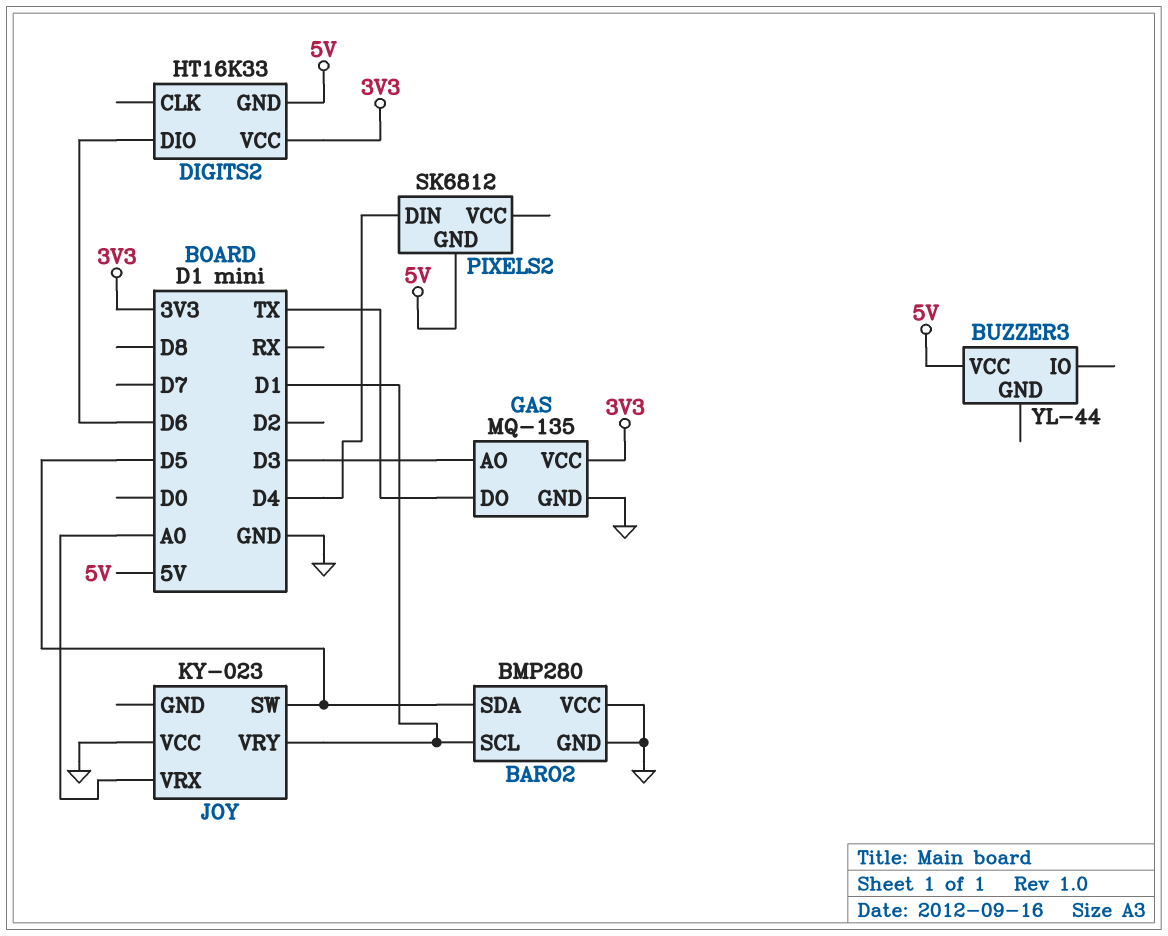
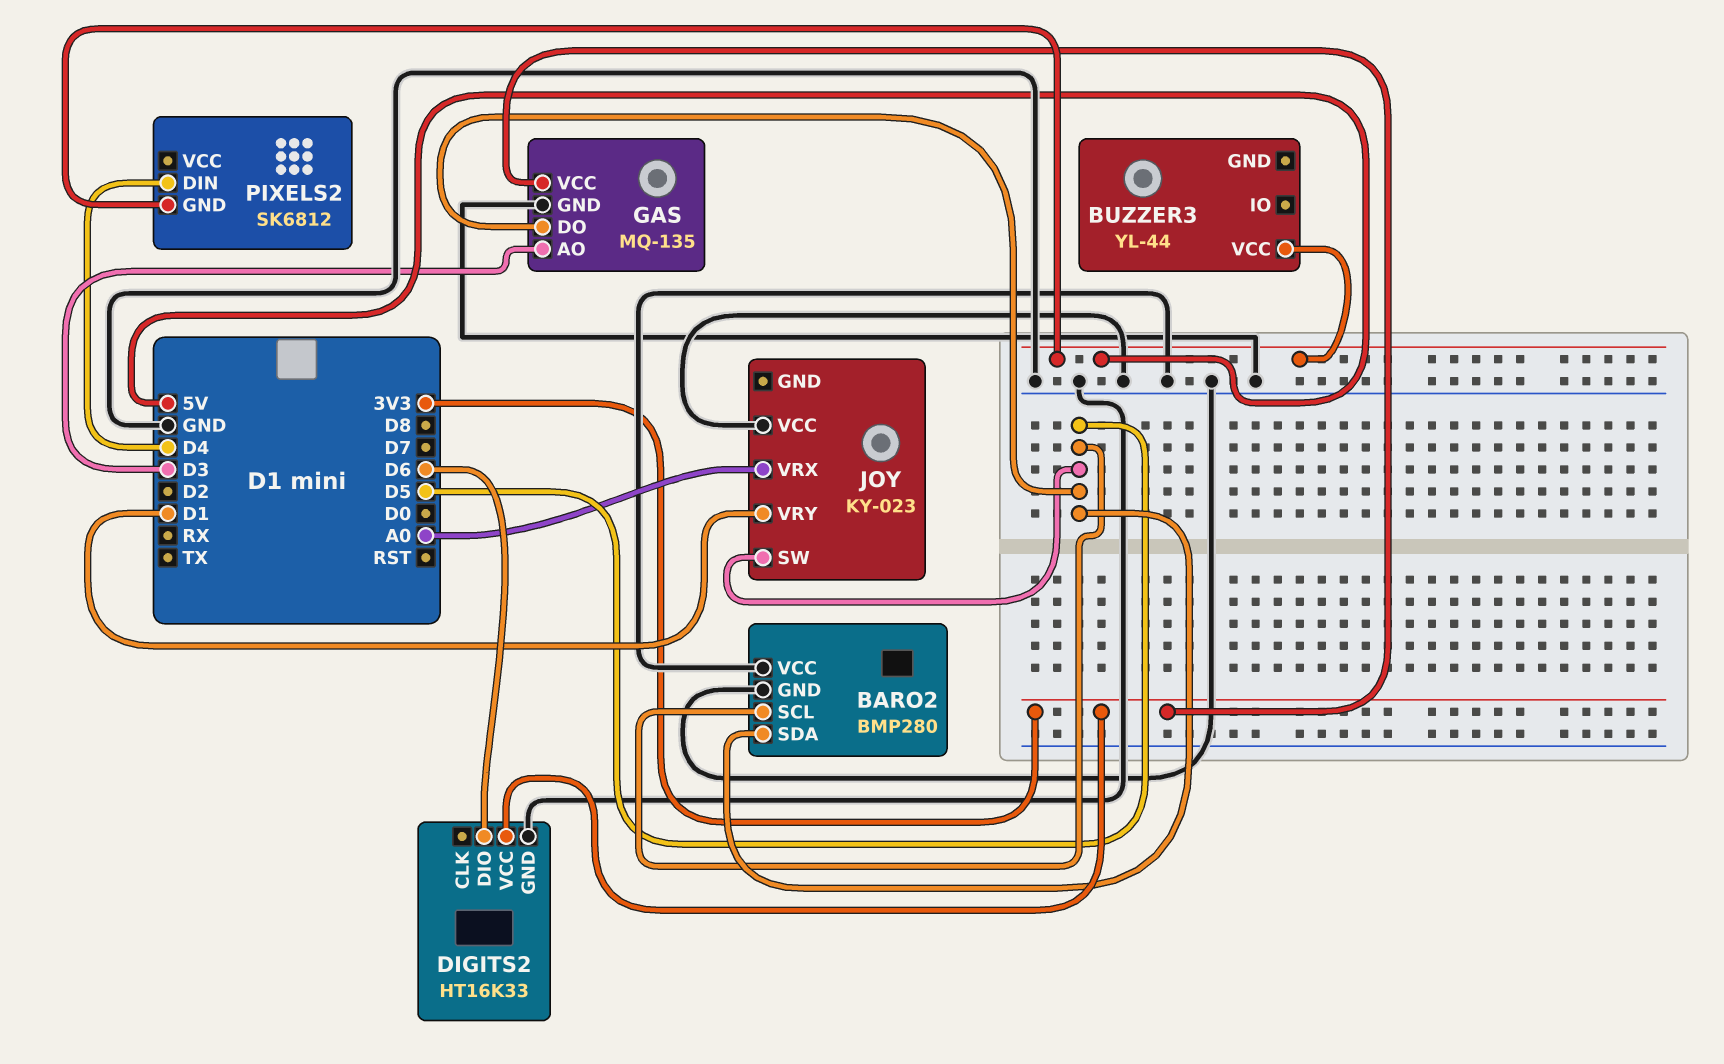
BARO2 pin SCL: D1 -> D5
DIGITS2 pin GND: 5V -> GND
GAS pin DO: TX -> D5

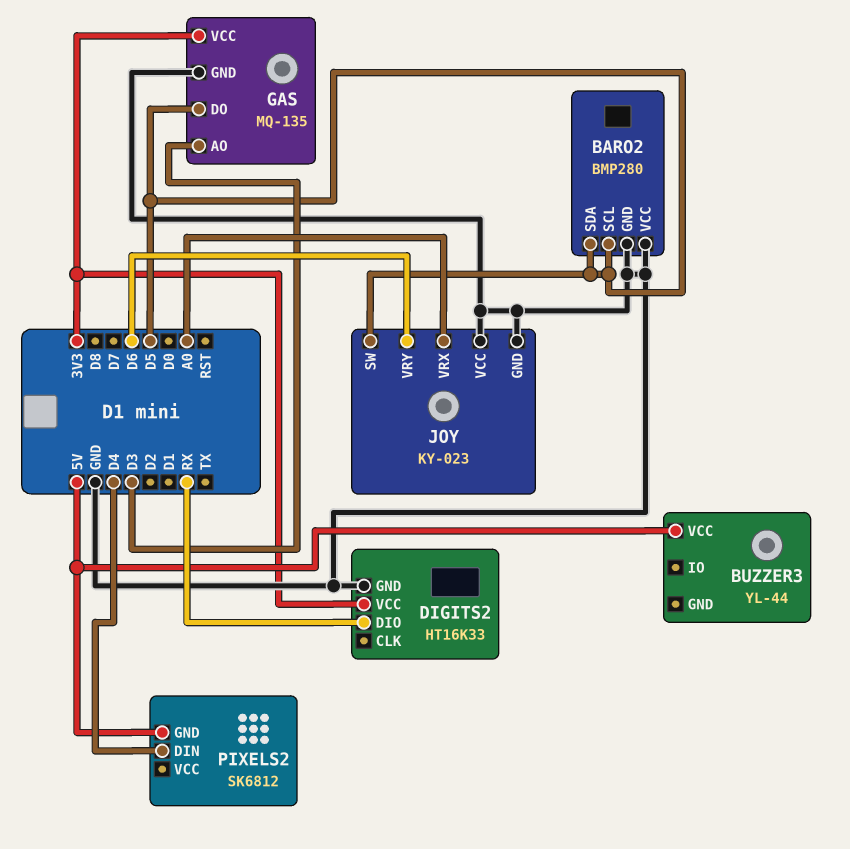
DIGITS2 pin DIO: D6 -> RX
JOY pin GND: none -> GND
JOY pin VRY: D1 -> D6

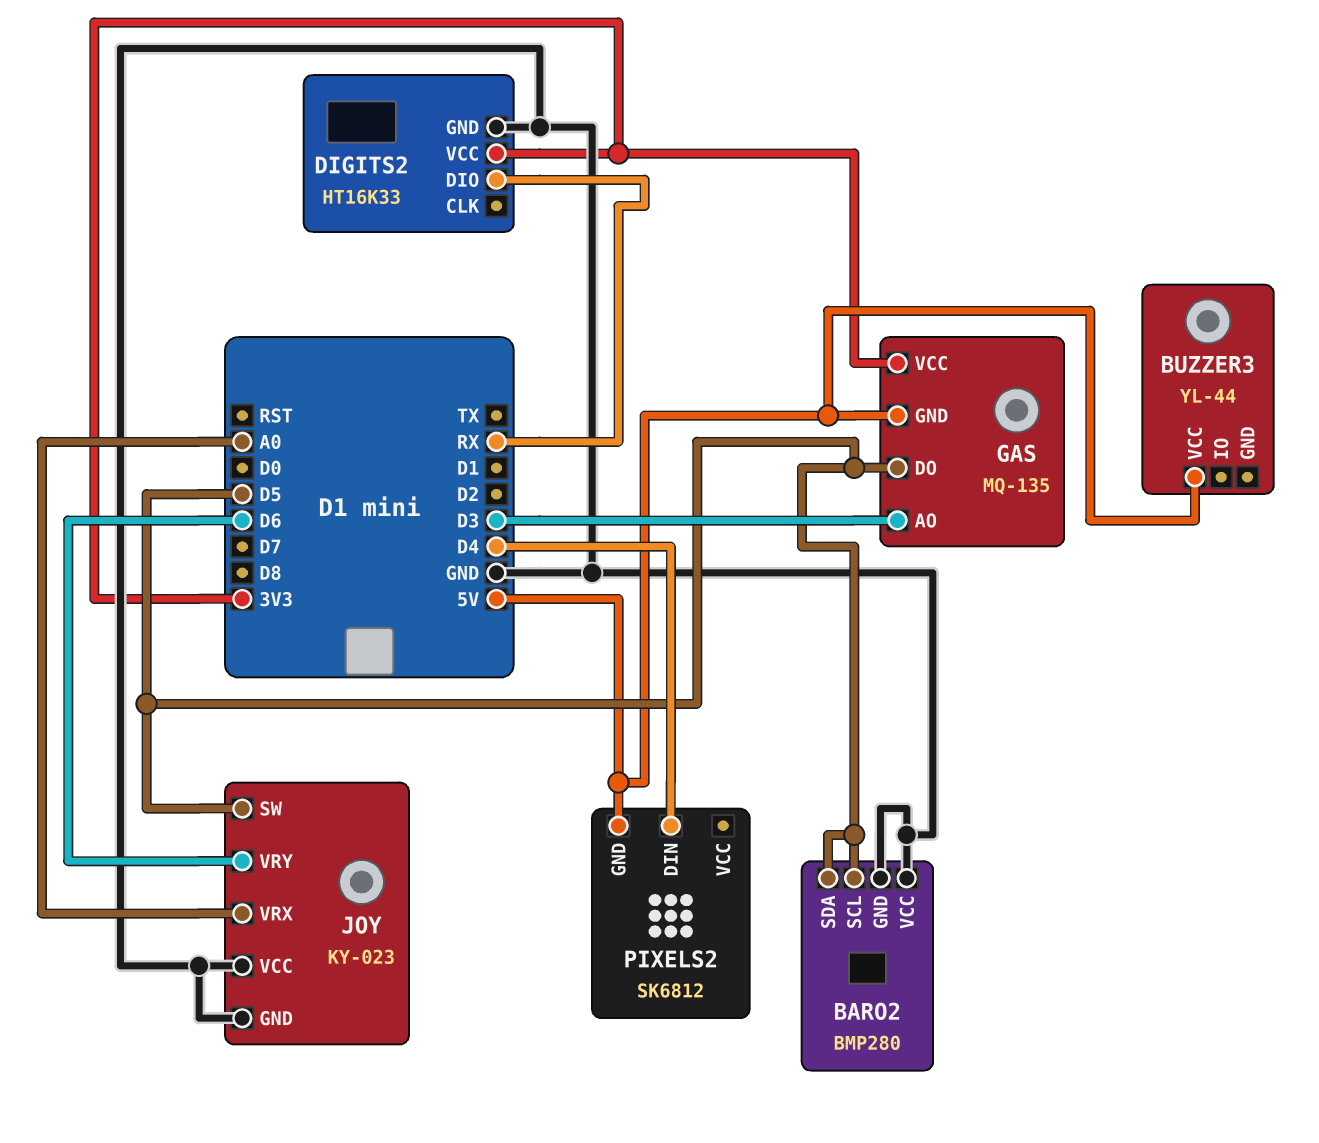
GAS pin GND: GND -> 5V

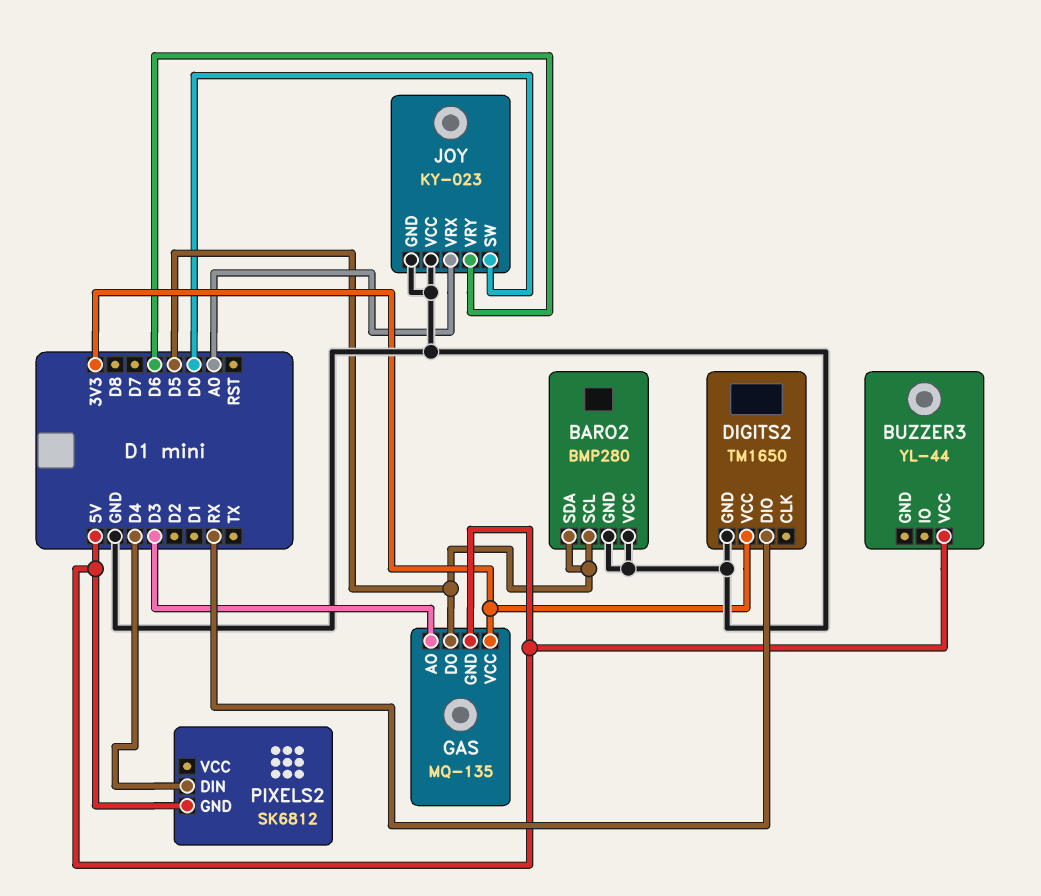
DIGITS2: HT16K33 -> TM1650
JOY pin SW: D5 -> D0

